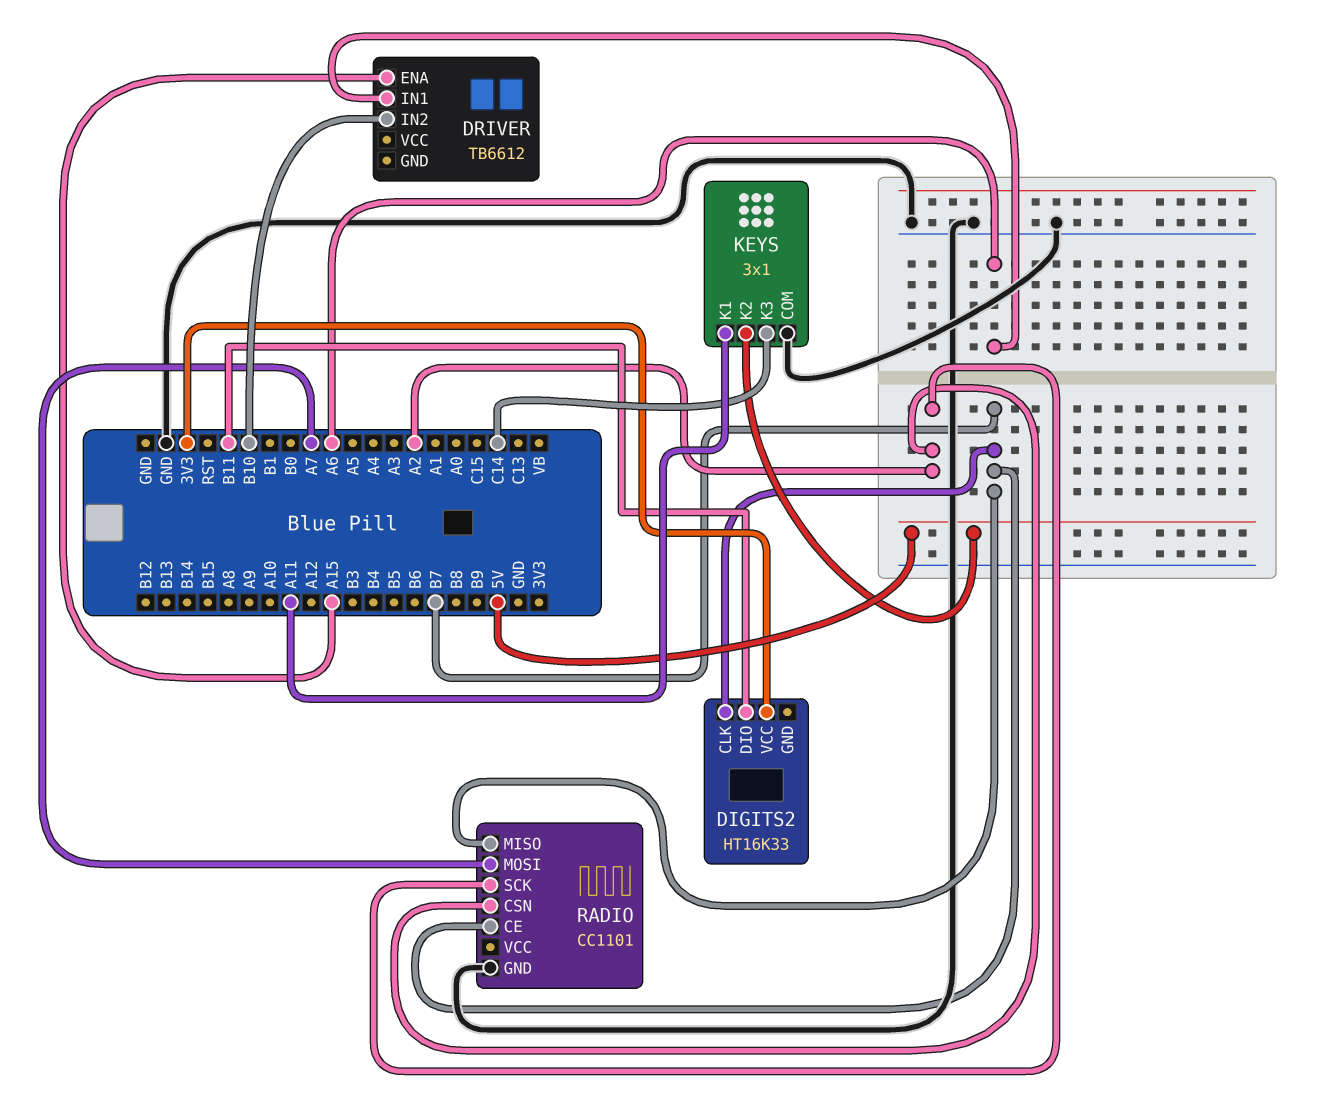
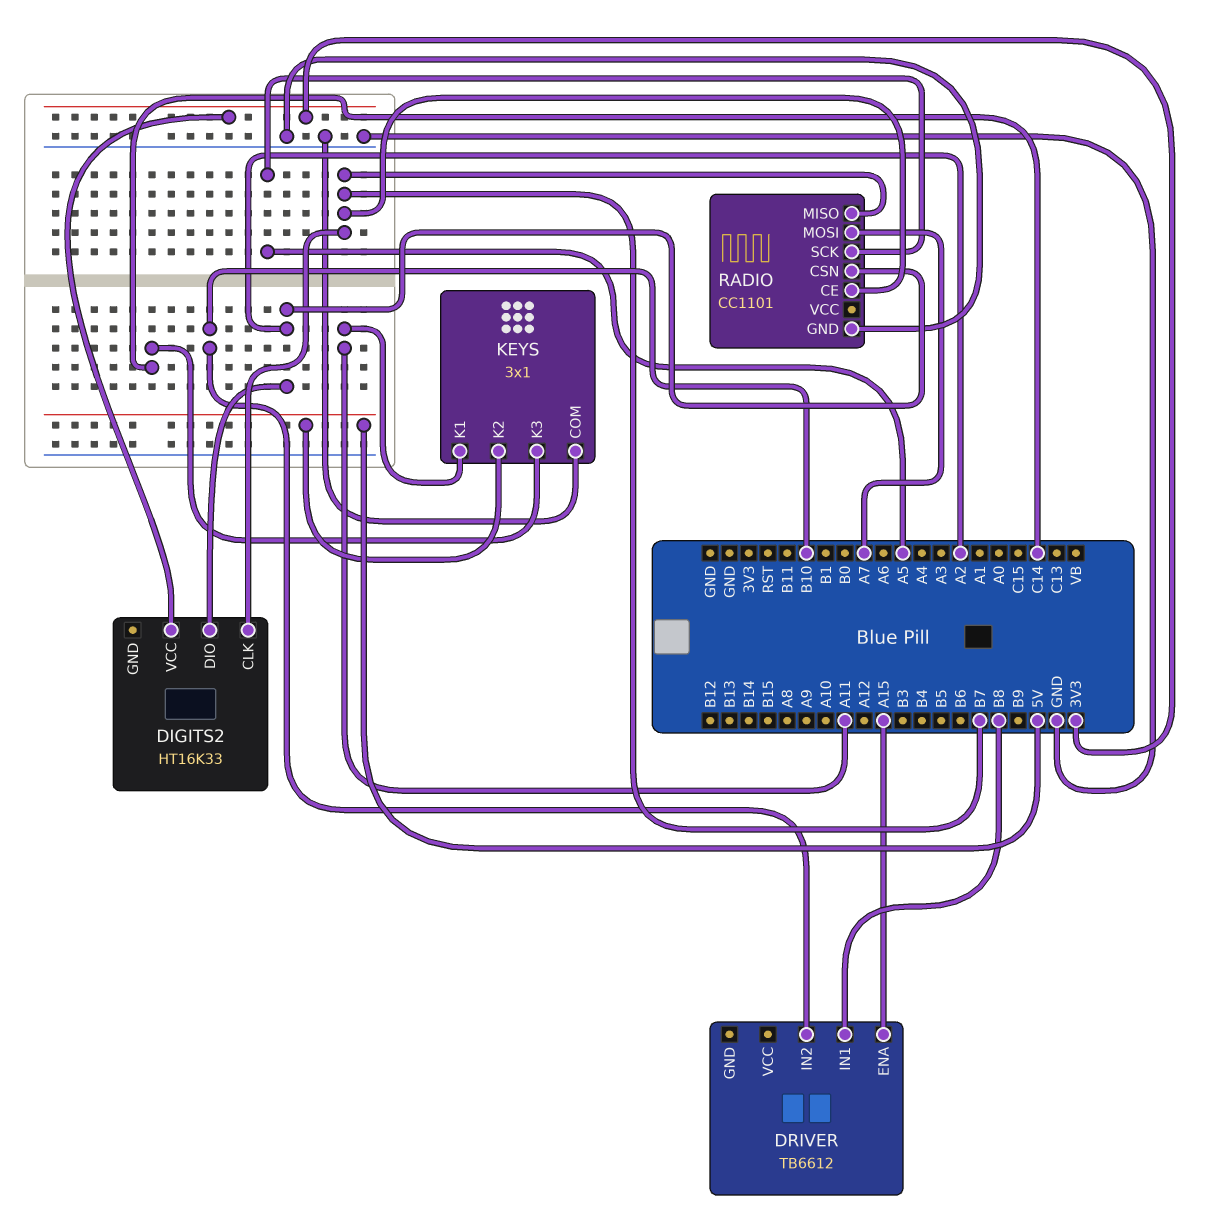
DIGITS2 pin DIO: B11 -> A2
DRIVER pin IN1: A6 -> B8
RADIO pin SCK: A2 -> A5

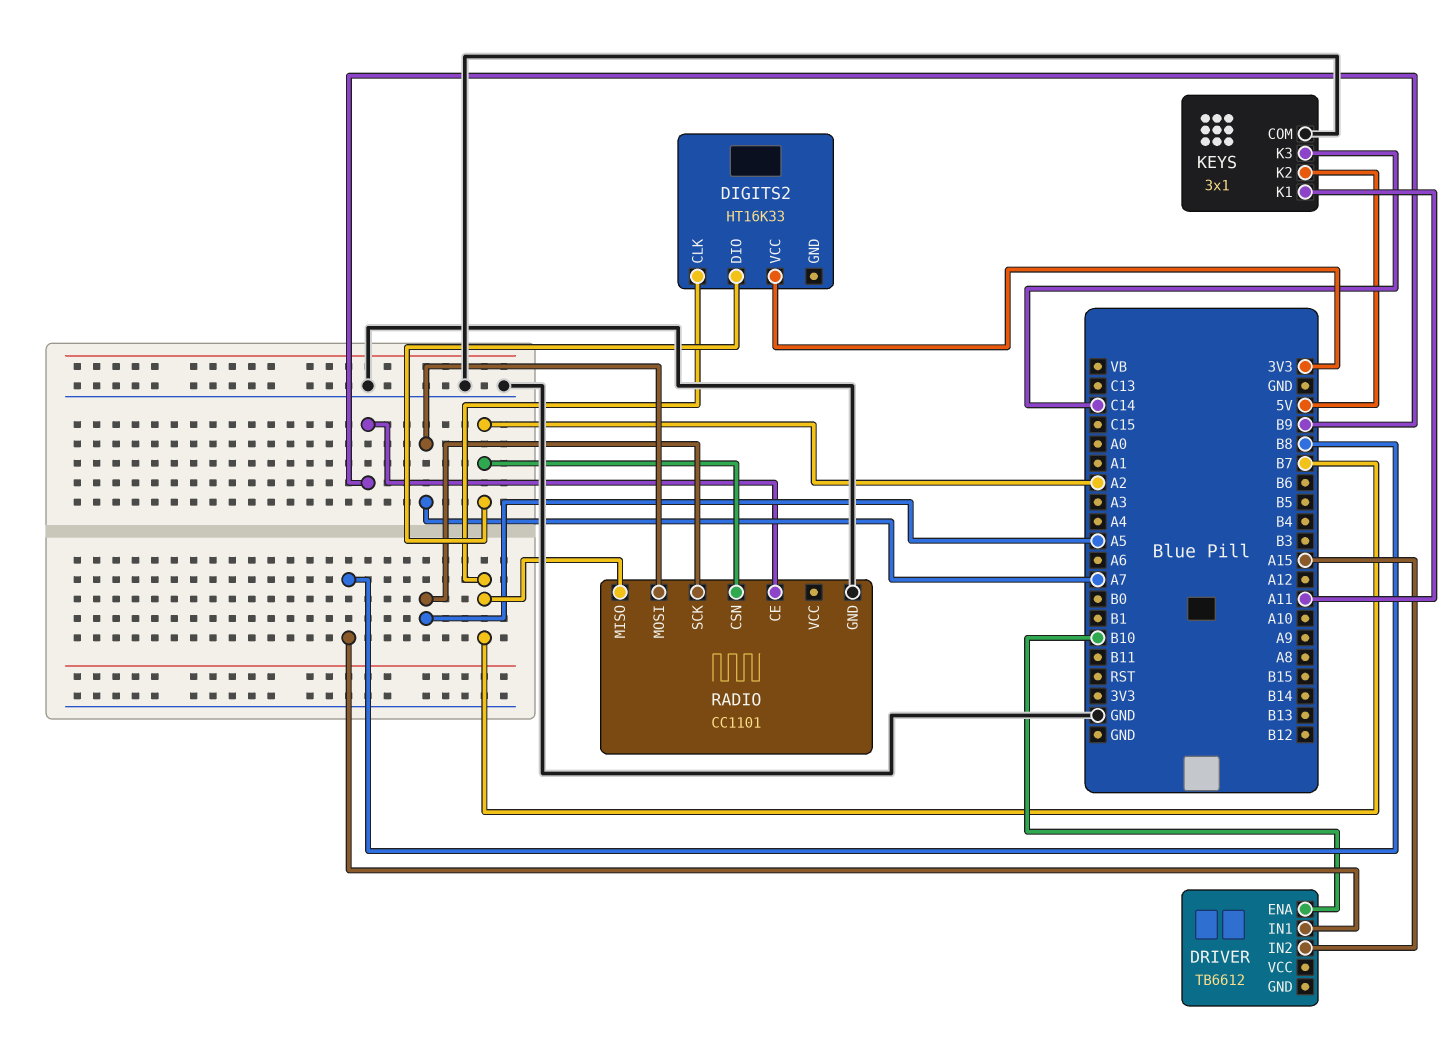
DRIVER pin ENA: A15 -> B10
DRIVER pin IN2: B10 -> A15
RADIO pin CE: B7 -> B9

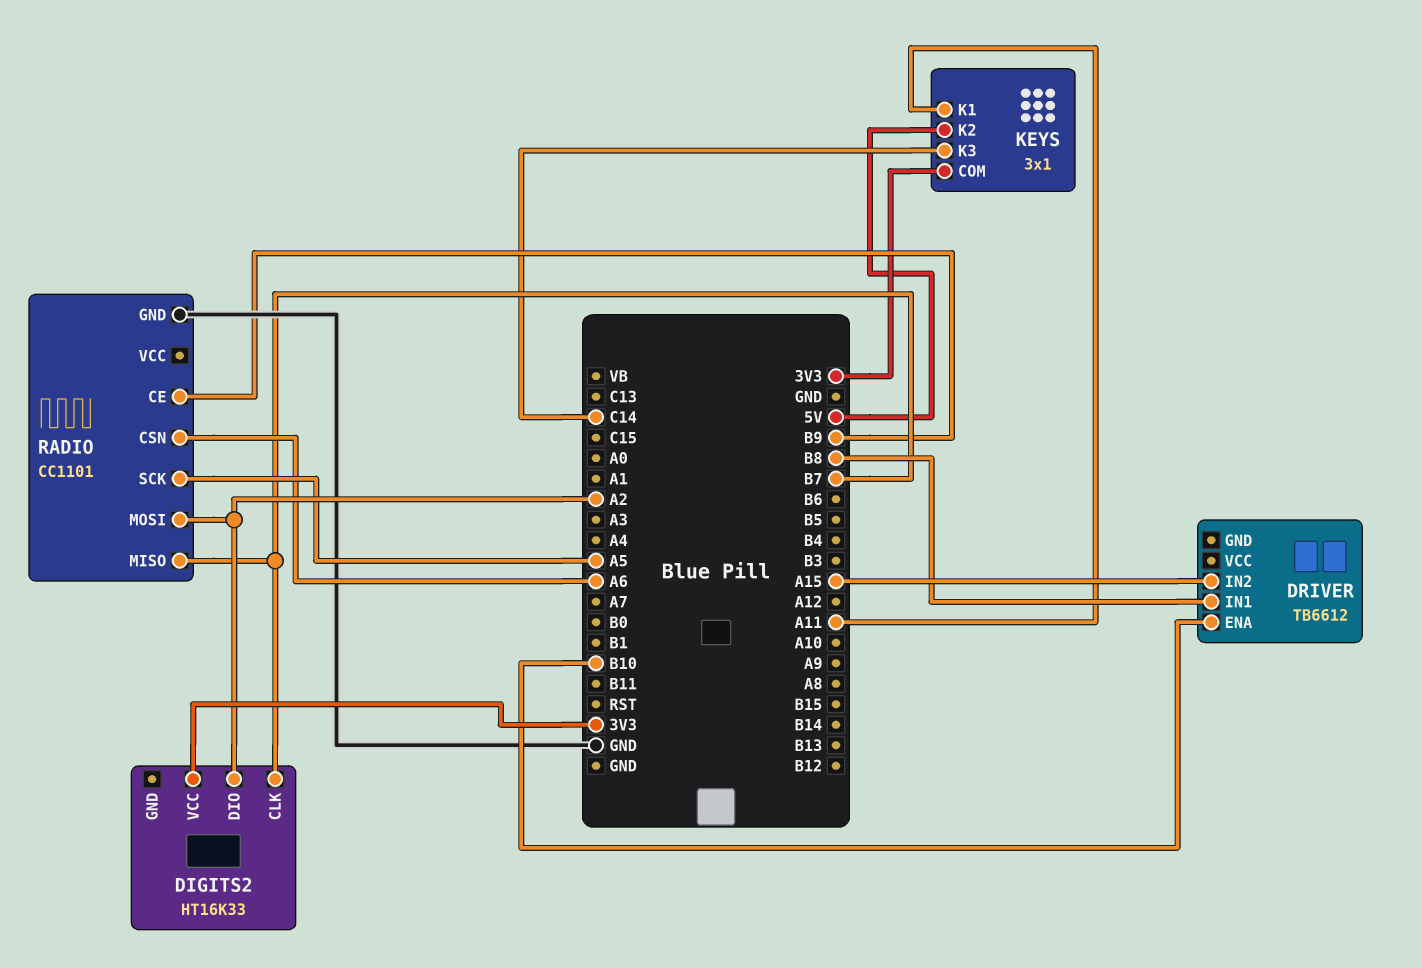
KEYS pin COM: GND -> 3V3
RADIO pin CSN: A2 -> A6
RADIO pin MOSI: A7 -> A2

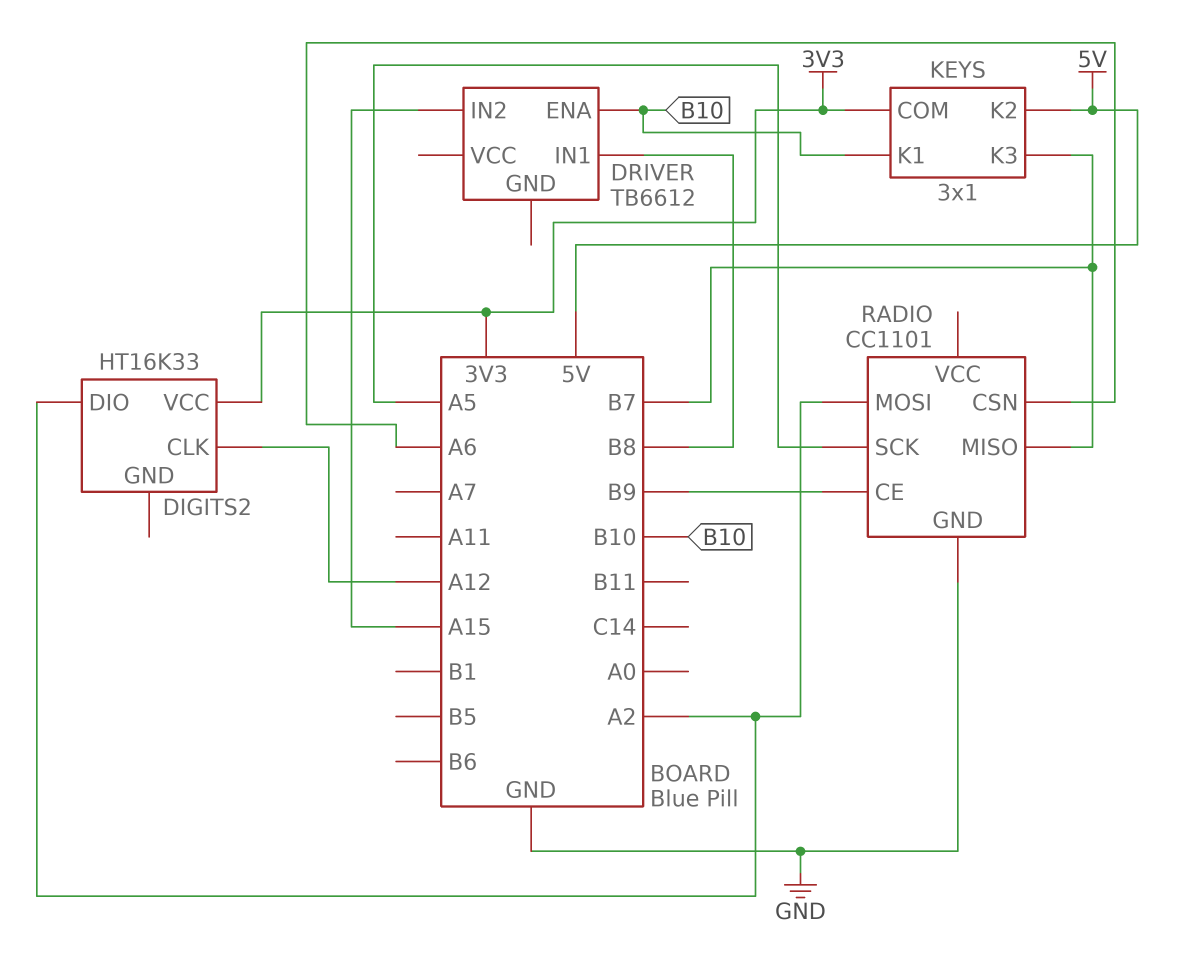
DIGITS2 pin CLK: B7 -> A12
KEYS pin K1: A11 -> B10
KEYS pin K3: C14 -> B7

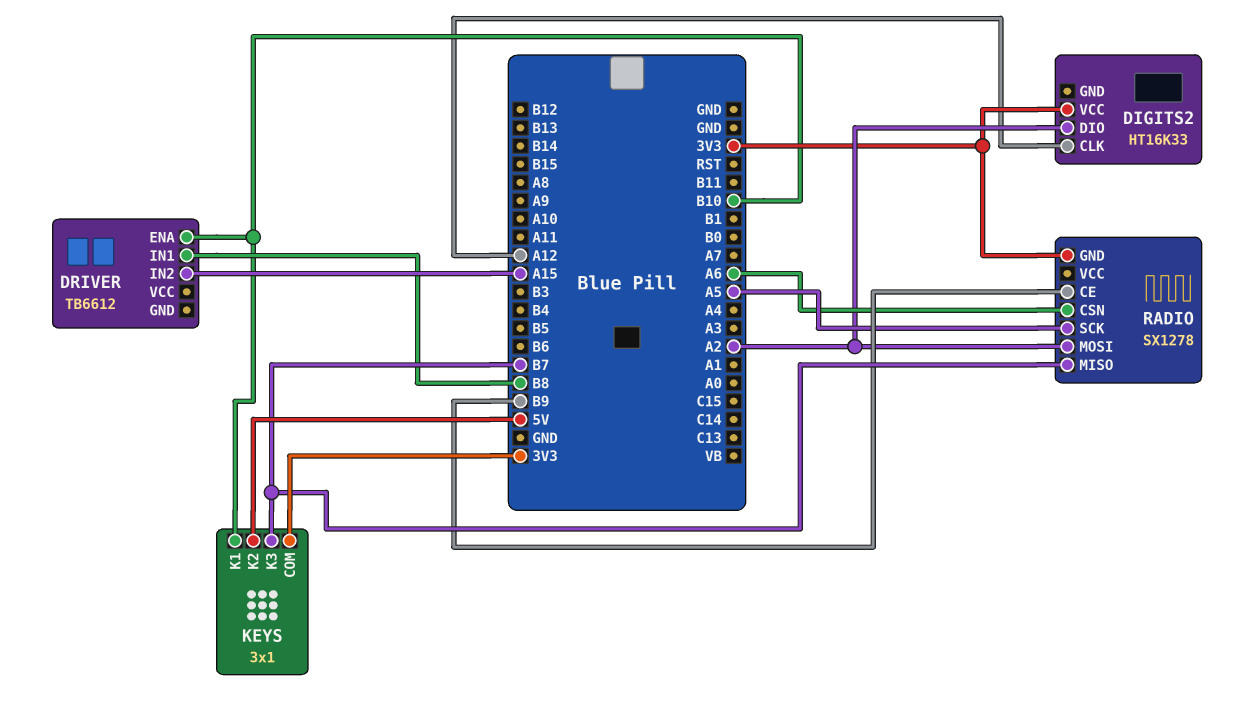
RADIO: CC1101 -> SX1278
RADIO pin GND: GND -> 3V3

